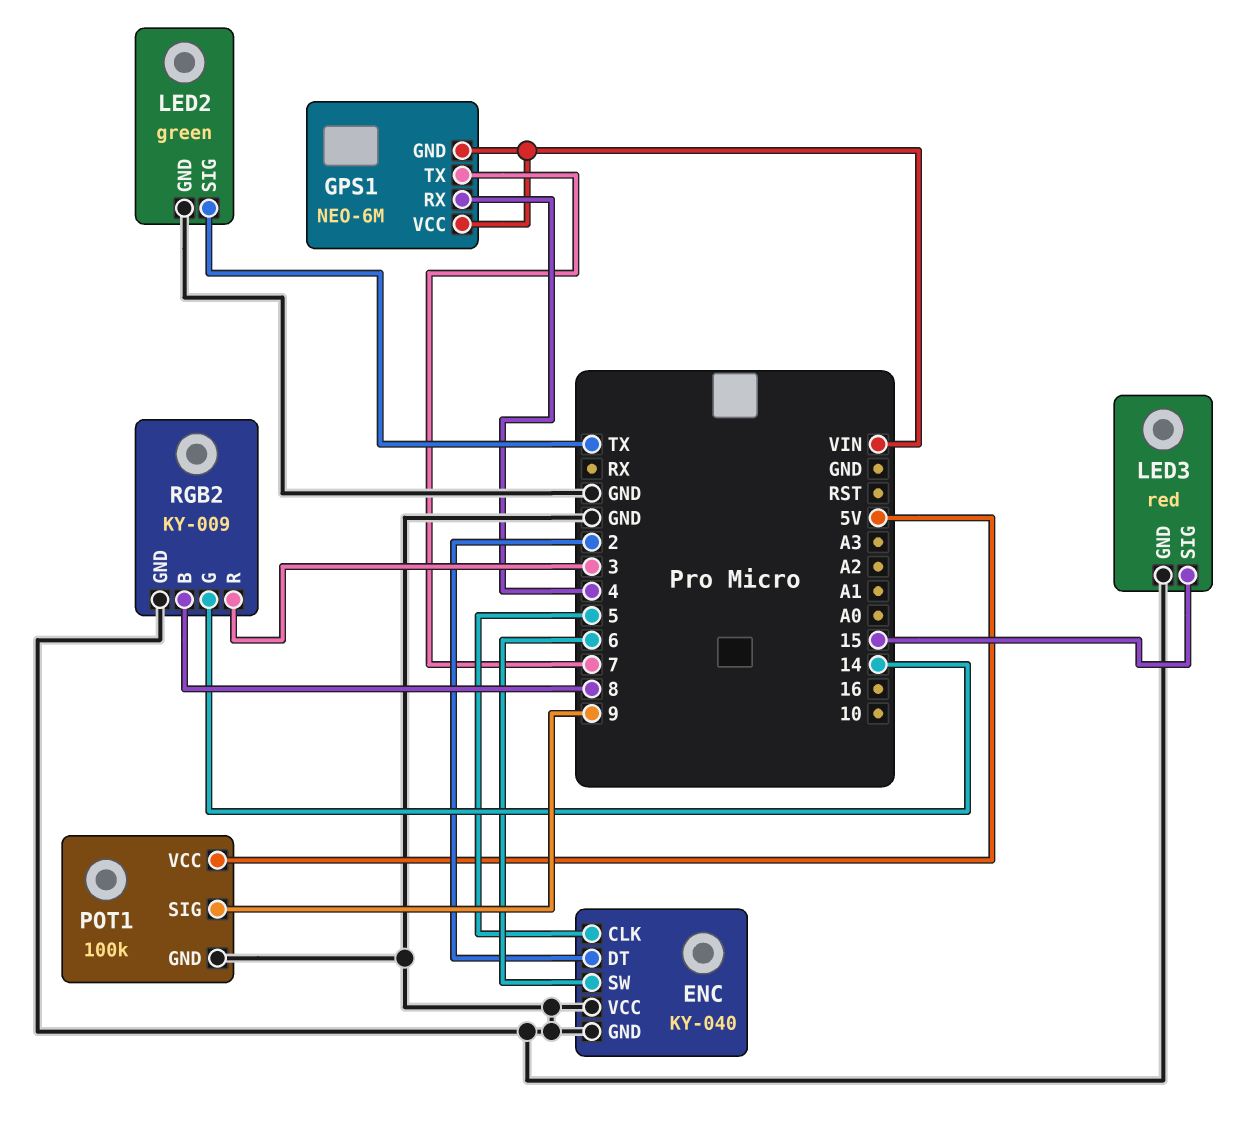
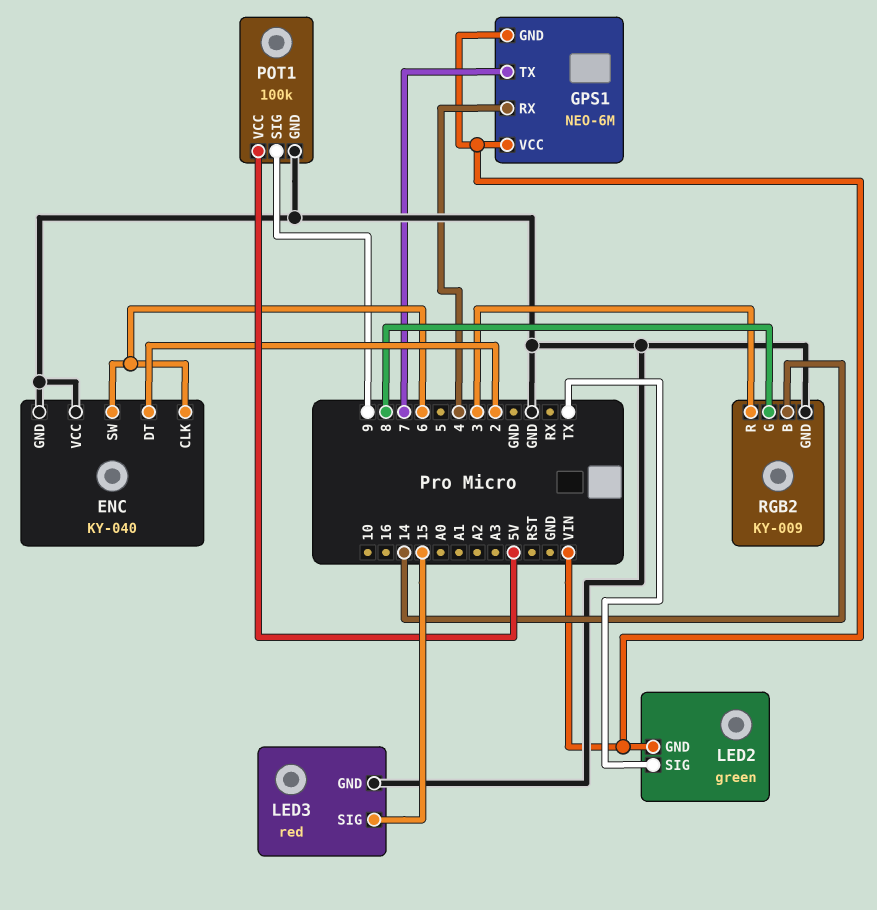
ENC pin CLK: 5 -> 6
LED2 pin GND: GND -> VIN
RGB2 pin B: 8 -> 14
RGB2 pin G: 14 -> 8

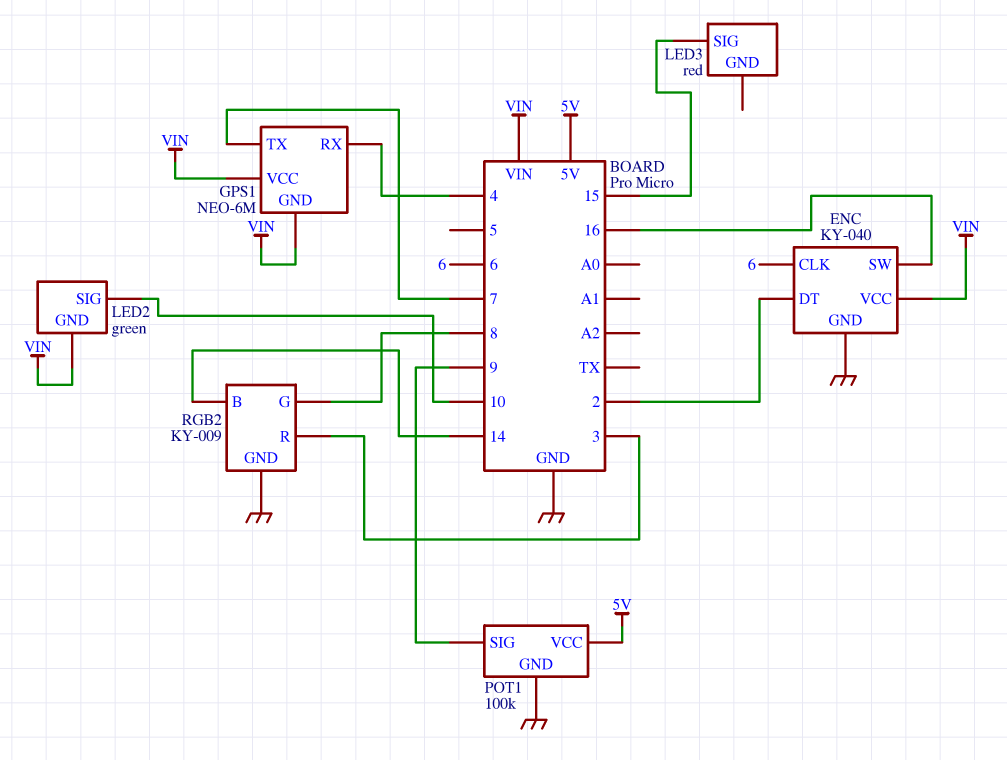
ENC pin SW: 6 -> 16
ENC pin VCC: GND -> VIN
LED2 pin SIG: TX -> 10
LED3 pin GND: GND -> none

